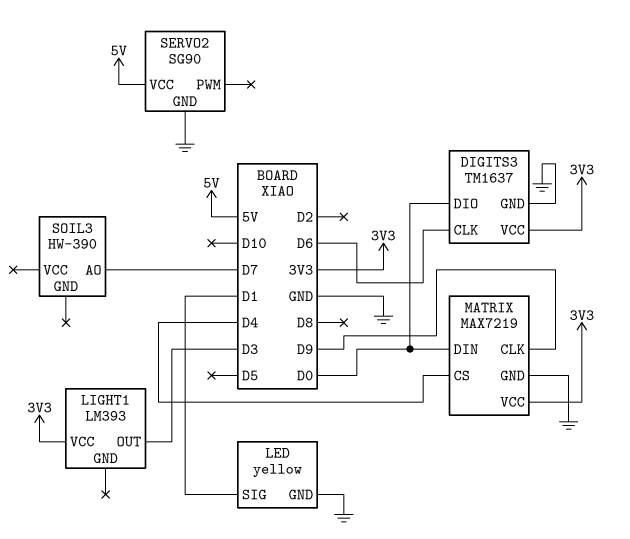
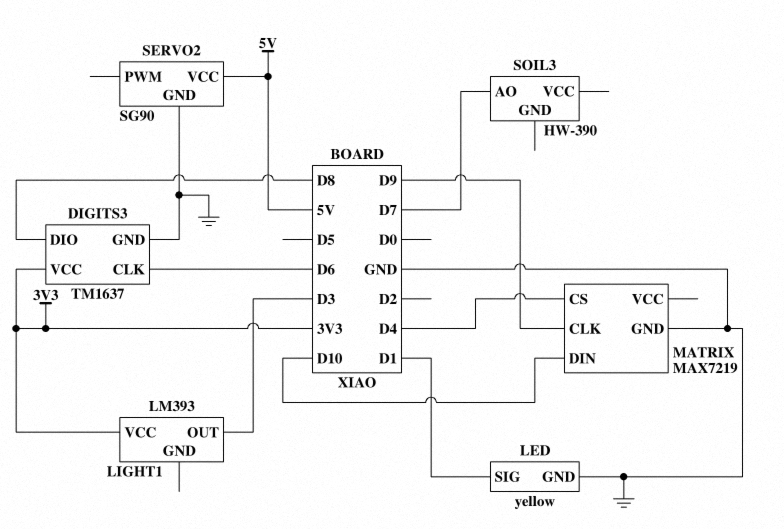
DIGITS3 pin DIO: D0 -> D8
MATRIX pin DIN: D0 -> D10
MATRIX pin VCC: 3V3 -> none

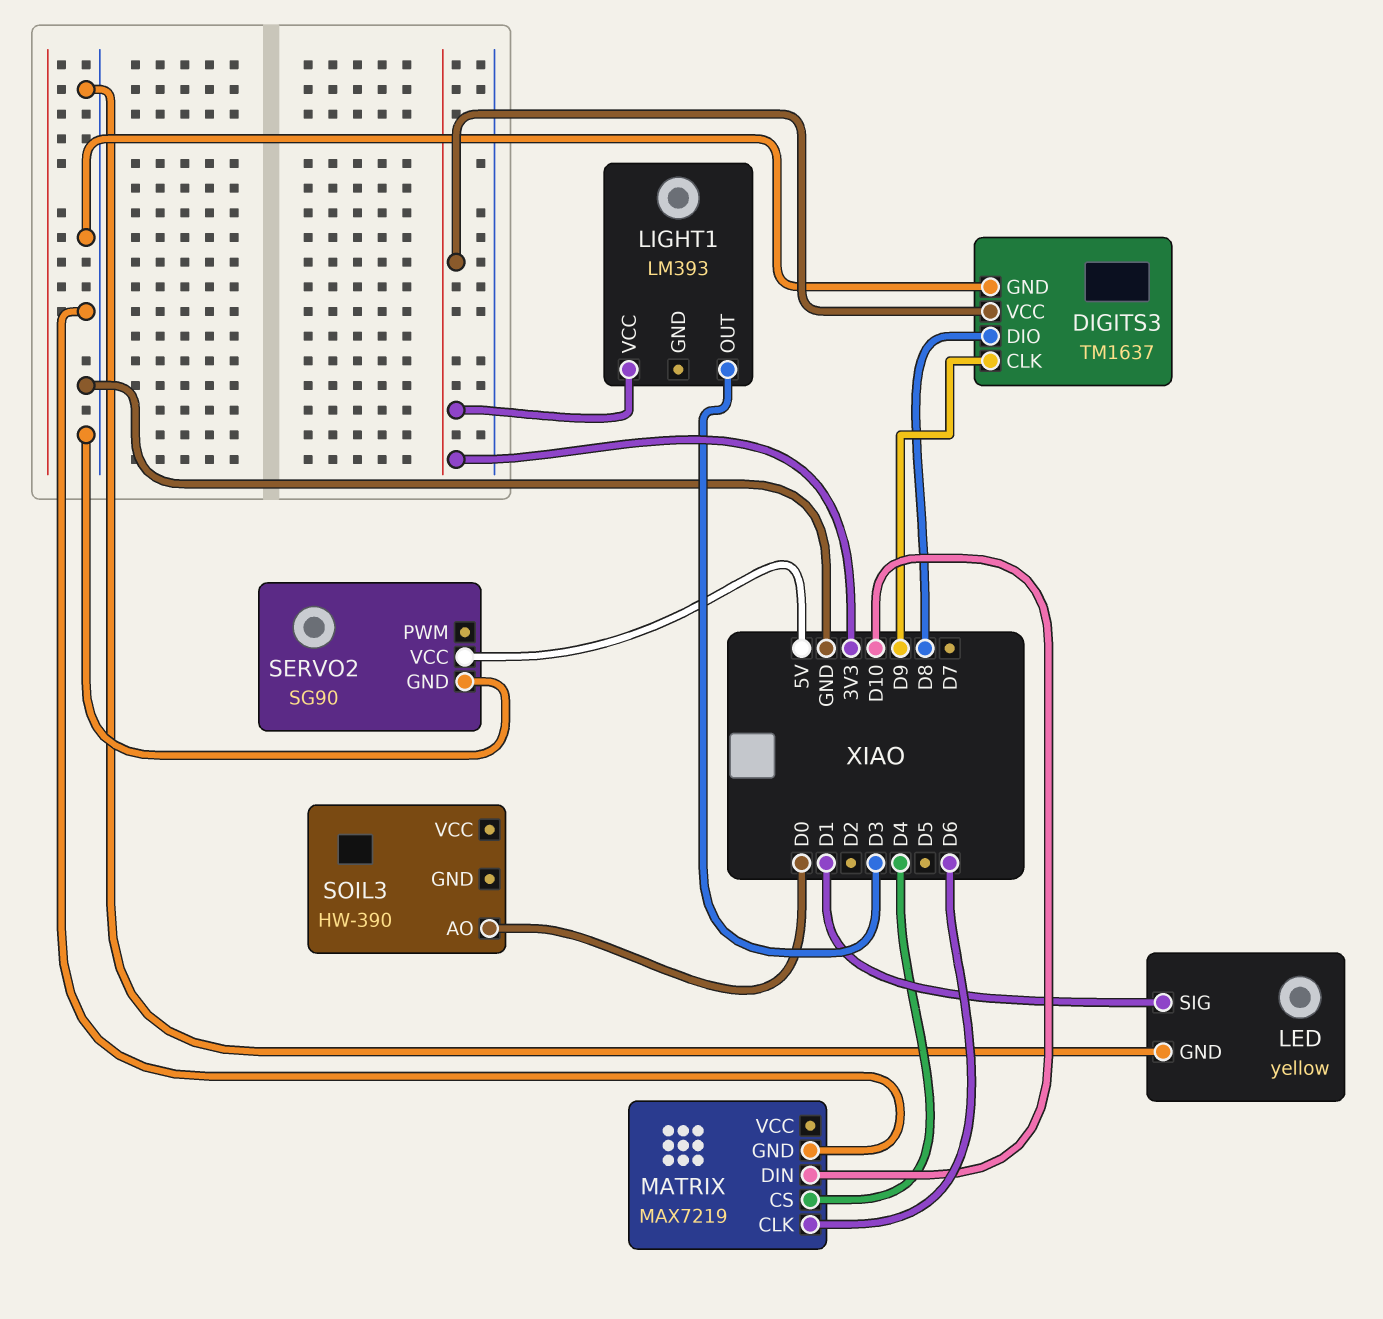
DIGITS3 pin CLK: D6 -> D9
MATRIX pin CLK: D9 -> D6
SOIL3 pin AO: D7 -> D0

